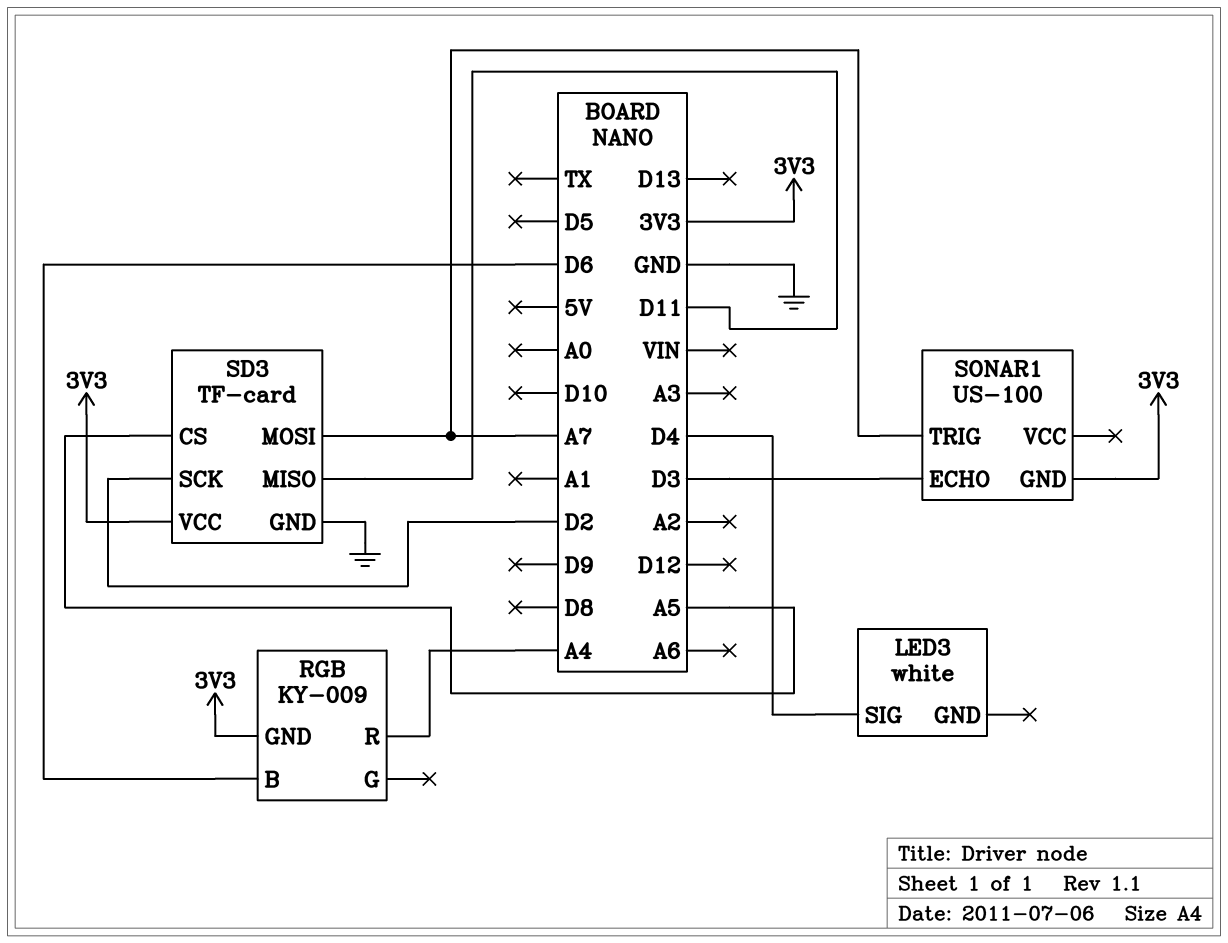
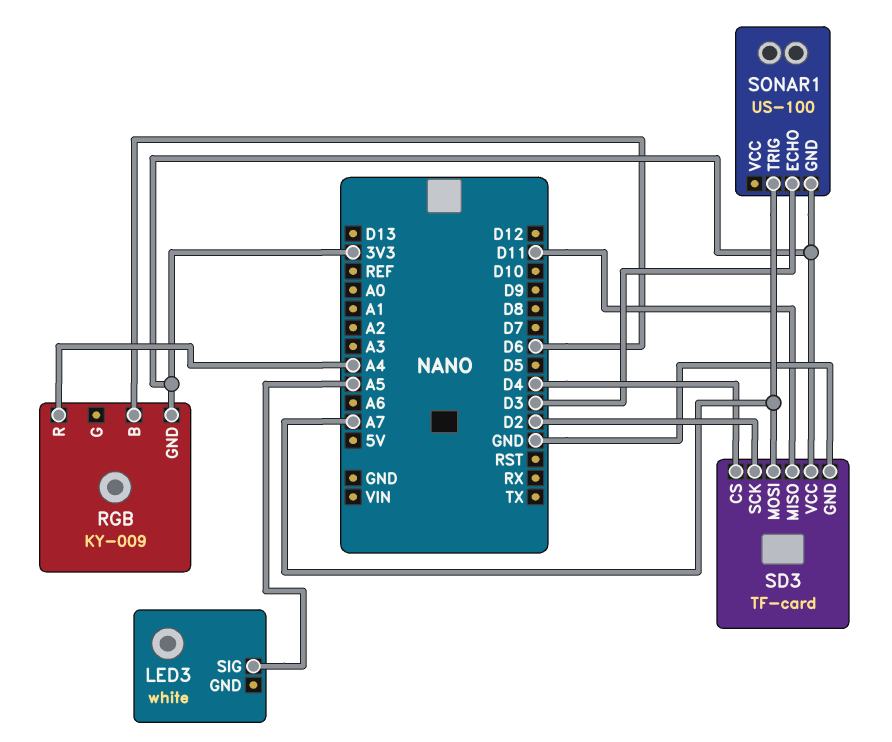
LED3 pin SIG: D4 -> A5
SD3 pin CS: A5 -> D4

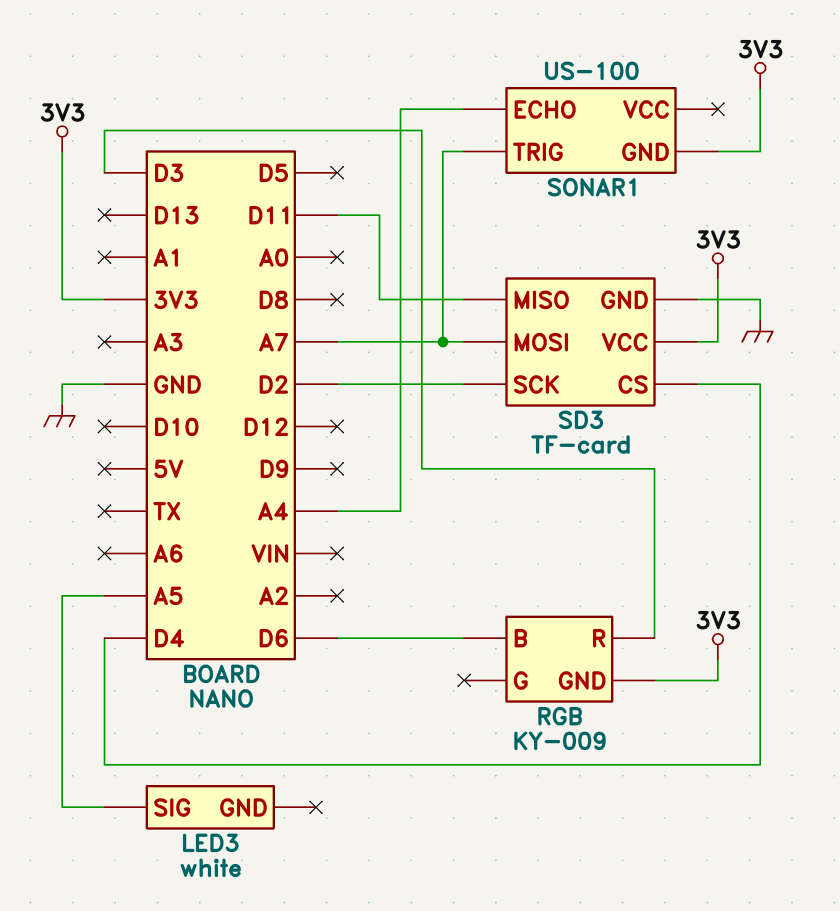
RGB pin R: A4 -> D3
SONAR1 pin ECHO: D3 -> A4

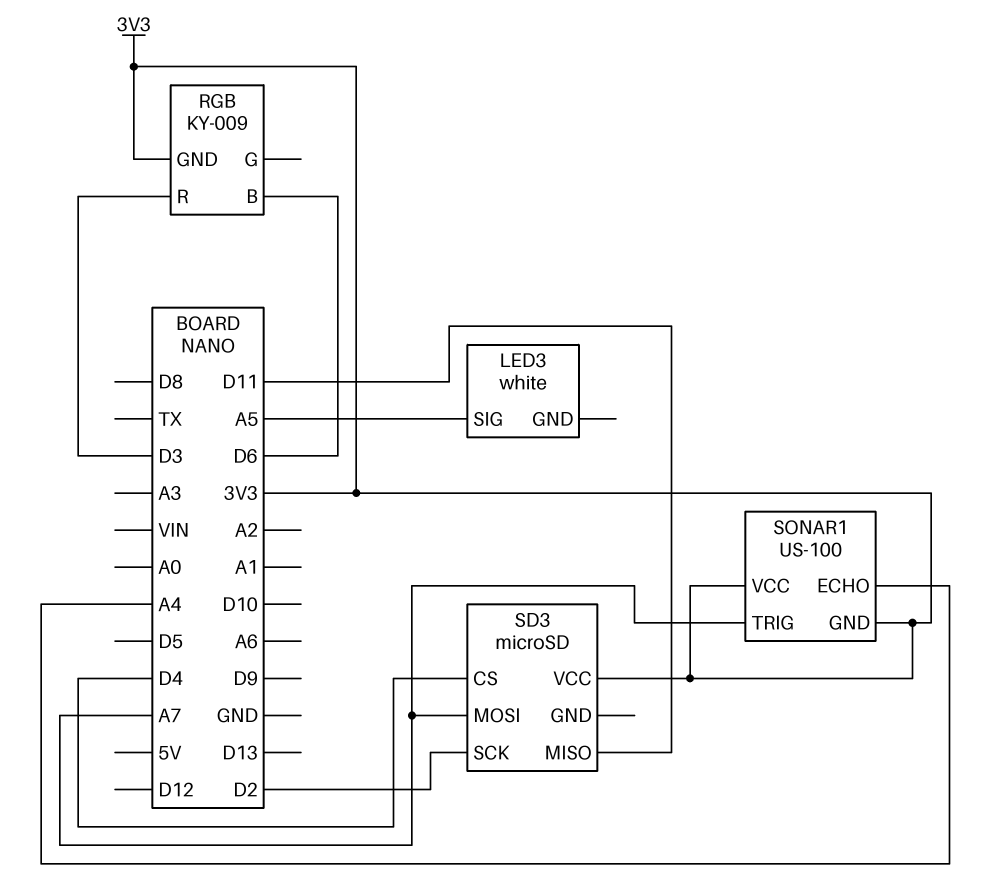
SD3: TF-card -> microSD
SD3 pin GND: GND -> none
SONAR1 pin VCC: none -> 3V3

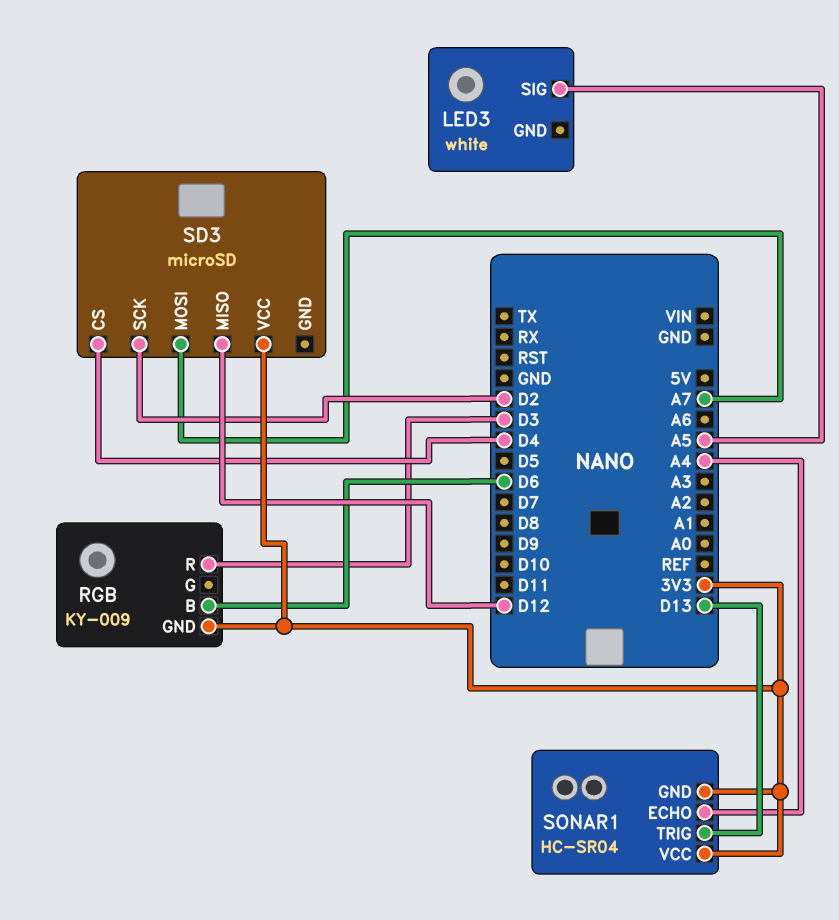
SD3 pin MISO: D11 -> D12
SONAR1: US-100 -> HC-SR04
SONAR1 pin TRIG: A7 -> D13

